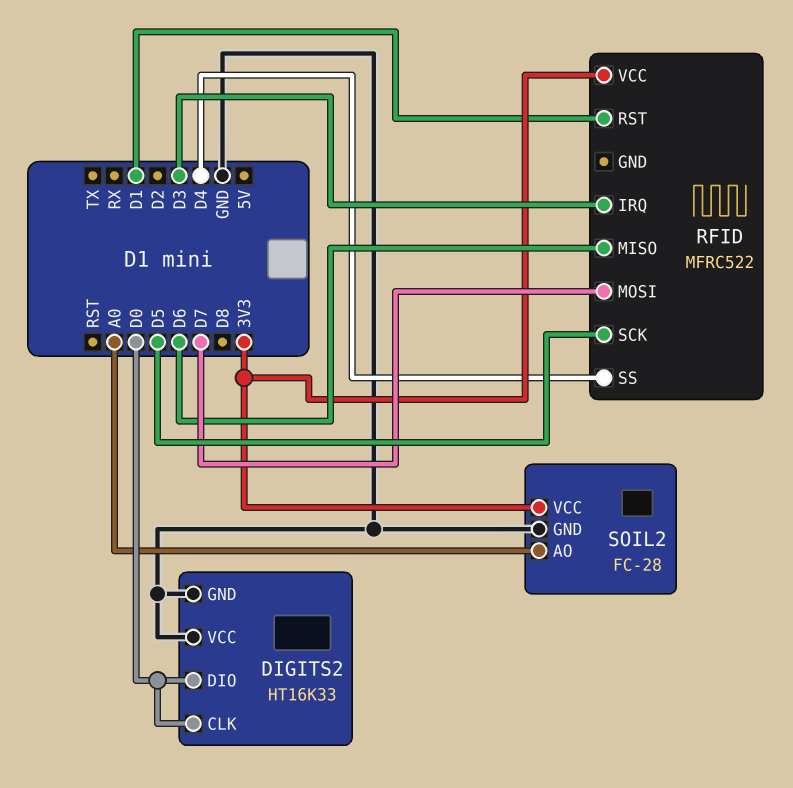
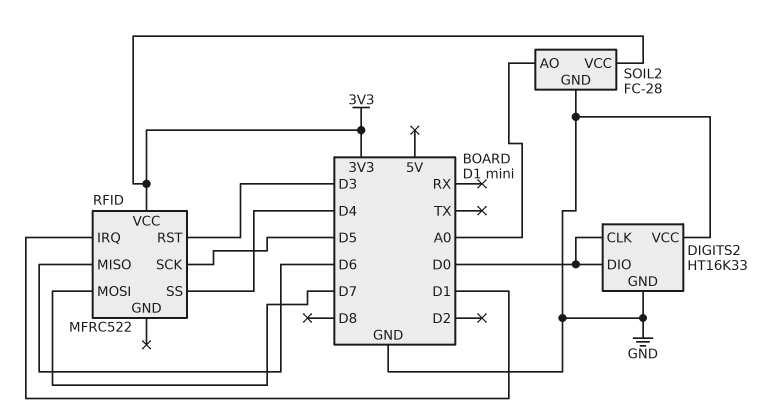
RFID pin IRQ: D3 -> D1
RFID pin RST: D1 -> D3

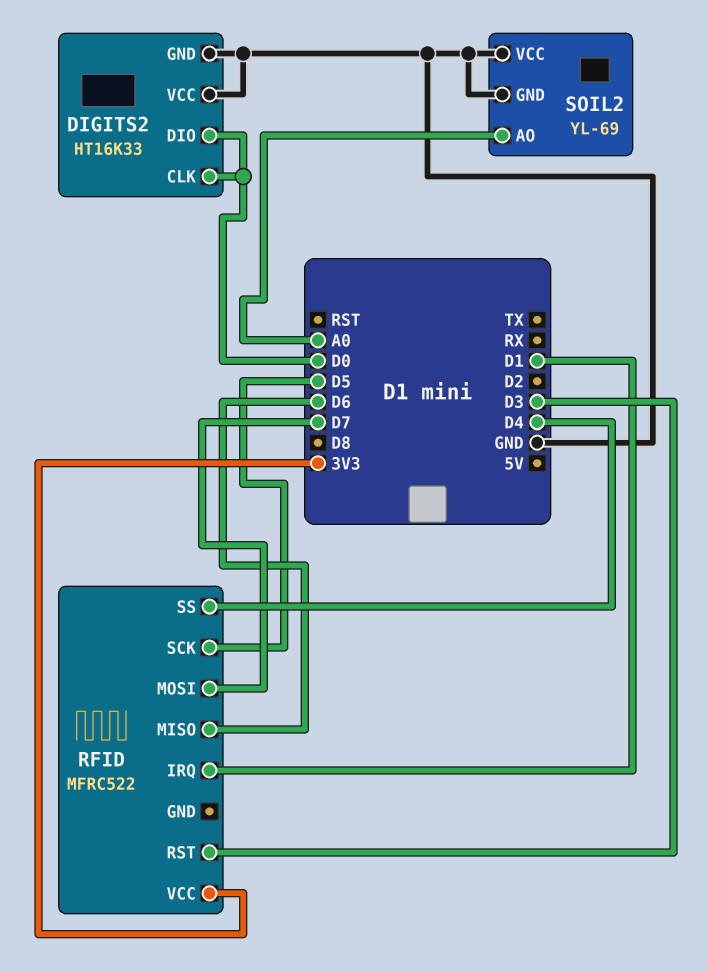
SOIL2: FC-28 -> YL-69
SOIL2 pin VCC: 3V3 -> GND

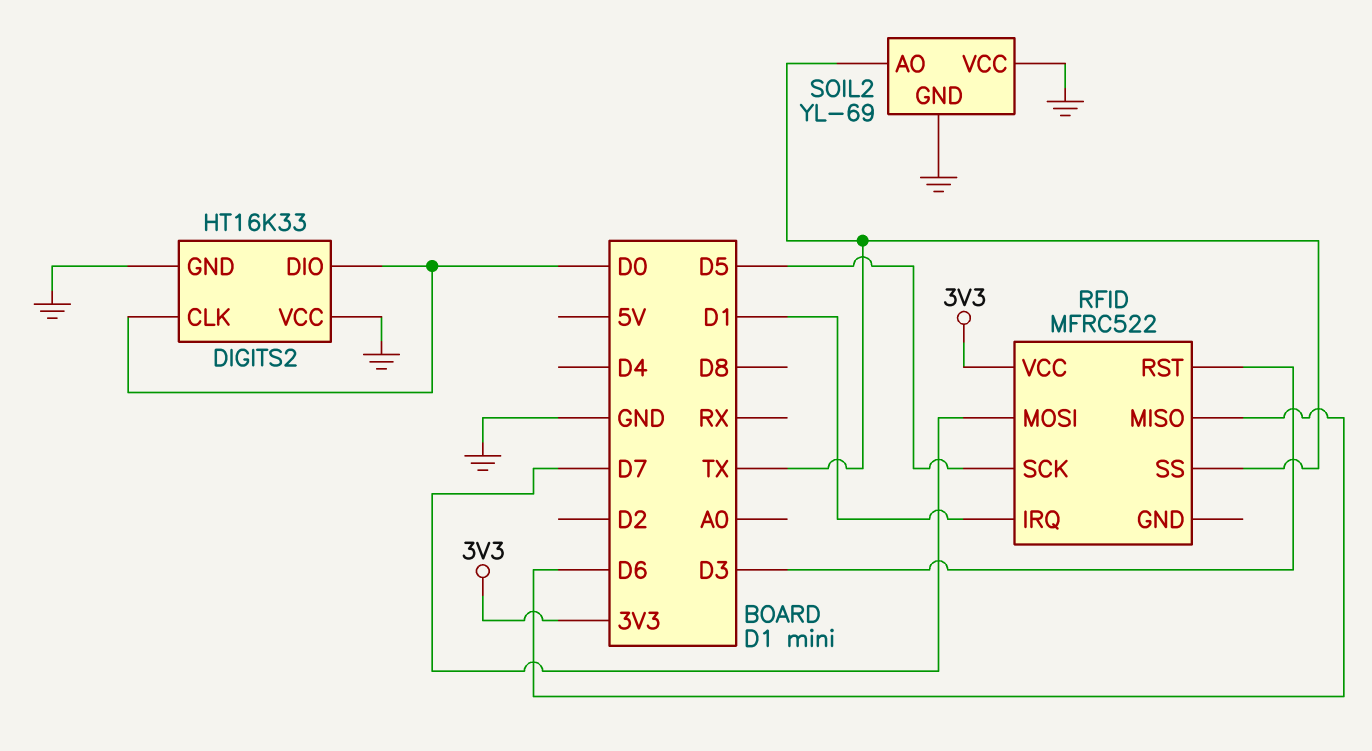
RFID pin SS: D4 -> TX
SOIL2 pin AO: A0 -> TX

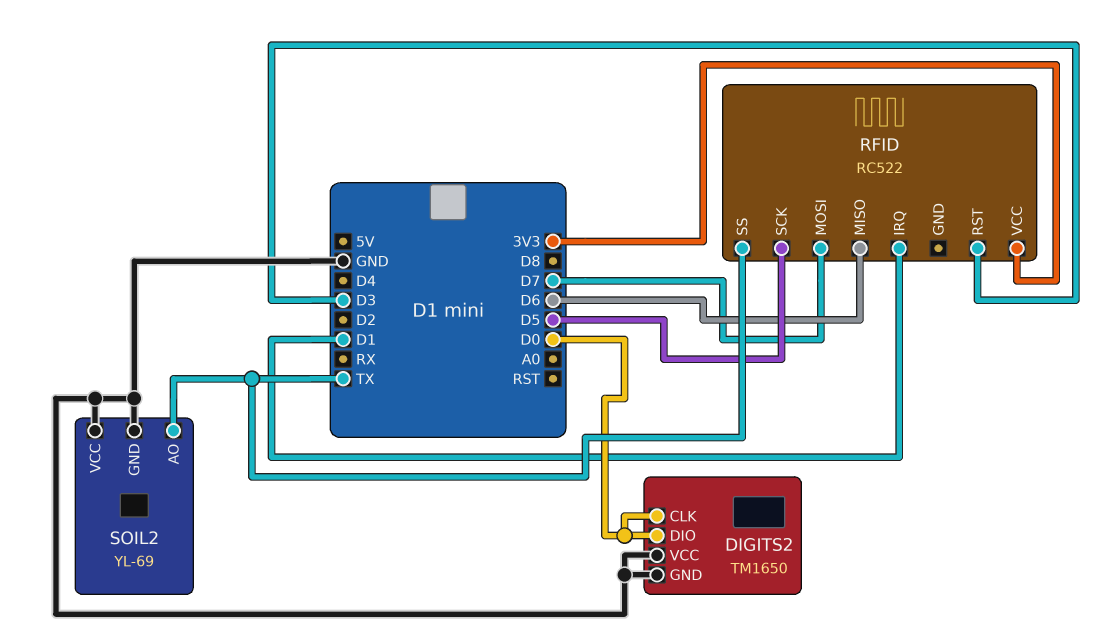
DIGITS2: HT16K33 -> TM1650
RFID: MFRC522 -> RC522

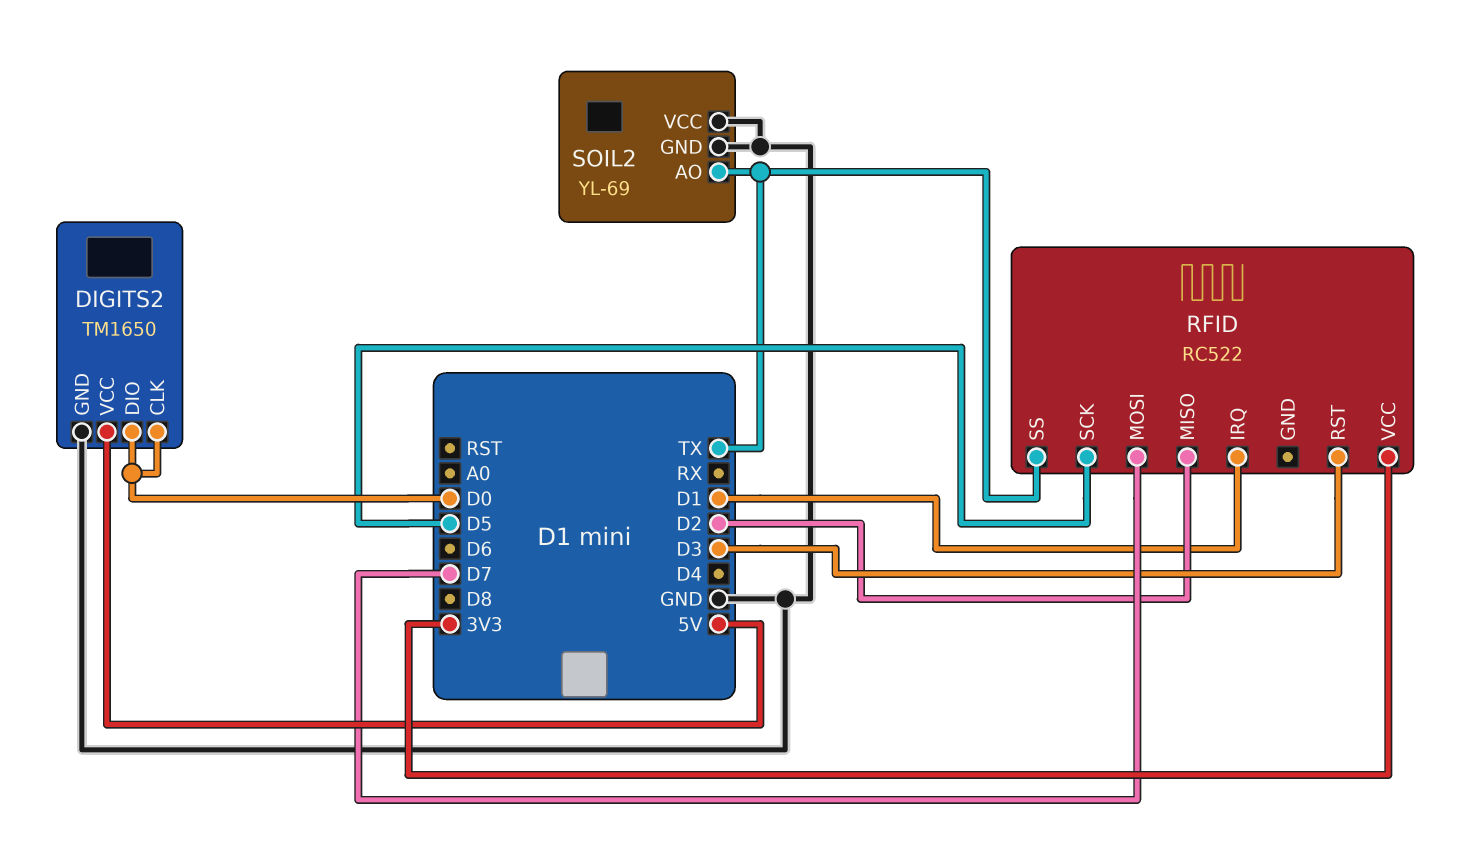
DIGITS2 pin VCC: GND -> 5V
RFID pin MISO: D6 -> D2

